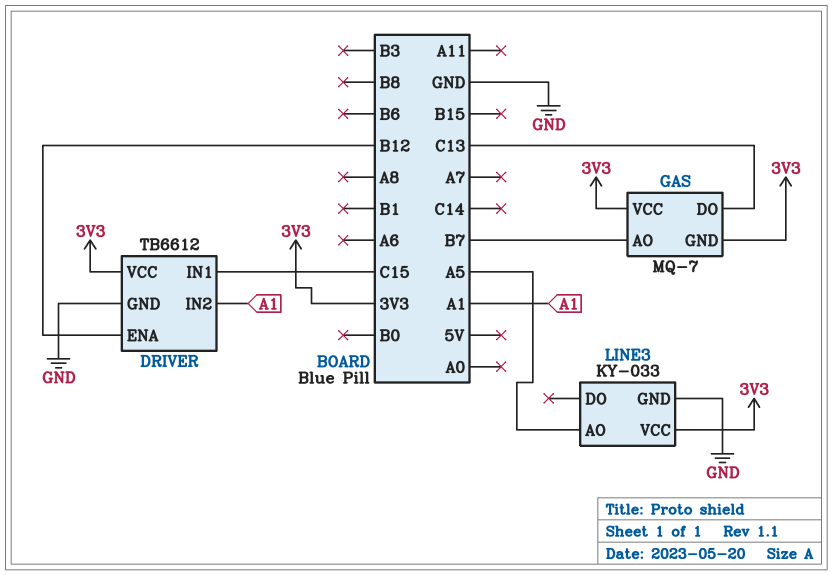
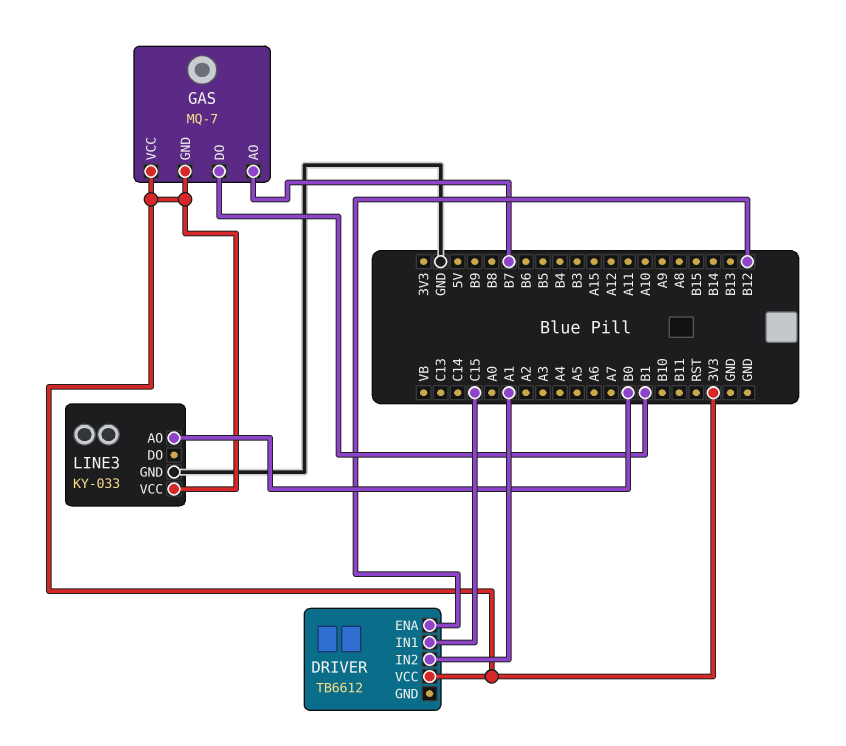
DRIVER pin GND: GND -> none
GAS pin DO: C13 -> B1
LINE3 pin AO: A5 -> B0

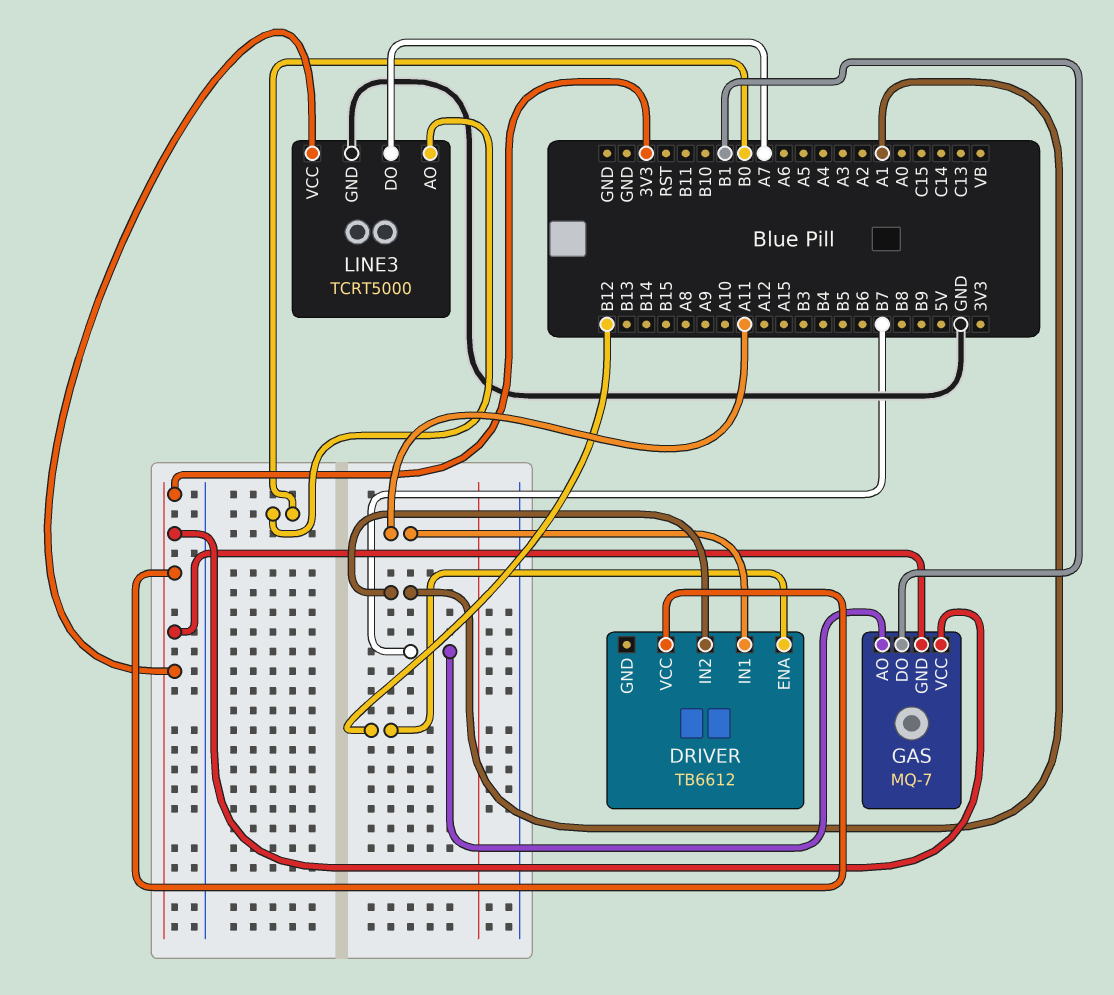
DRIVER pin IN1: C15 -> A11
LINE3: KY-033 -> TCRT5000
LINE3 pin DO: none -> A7

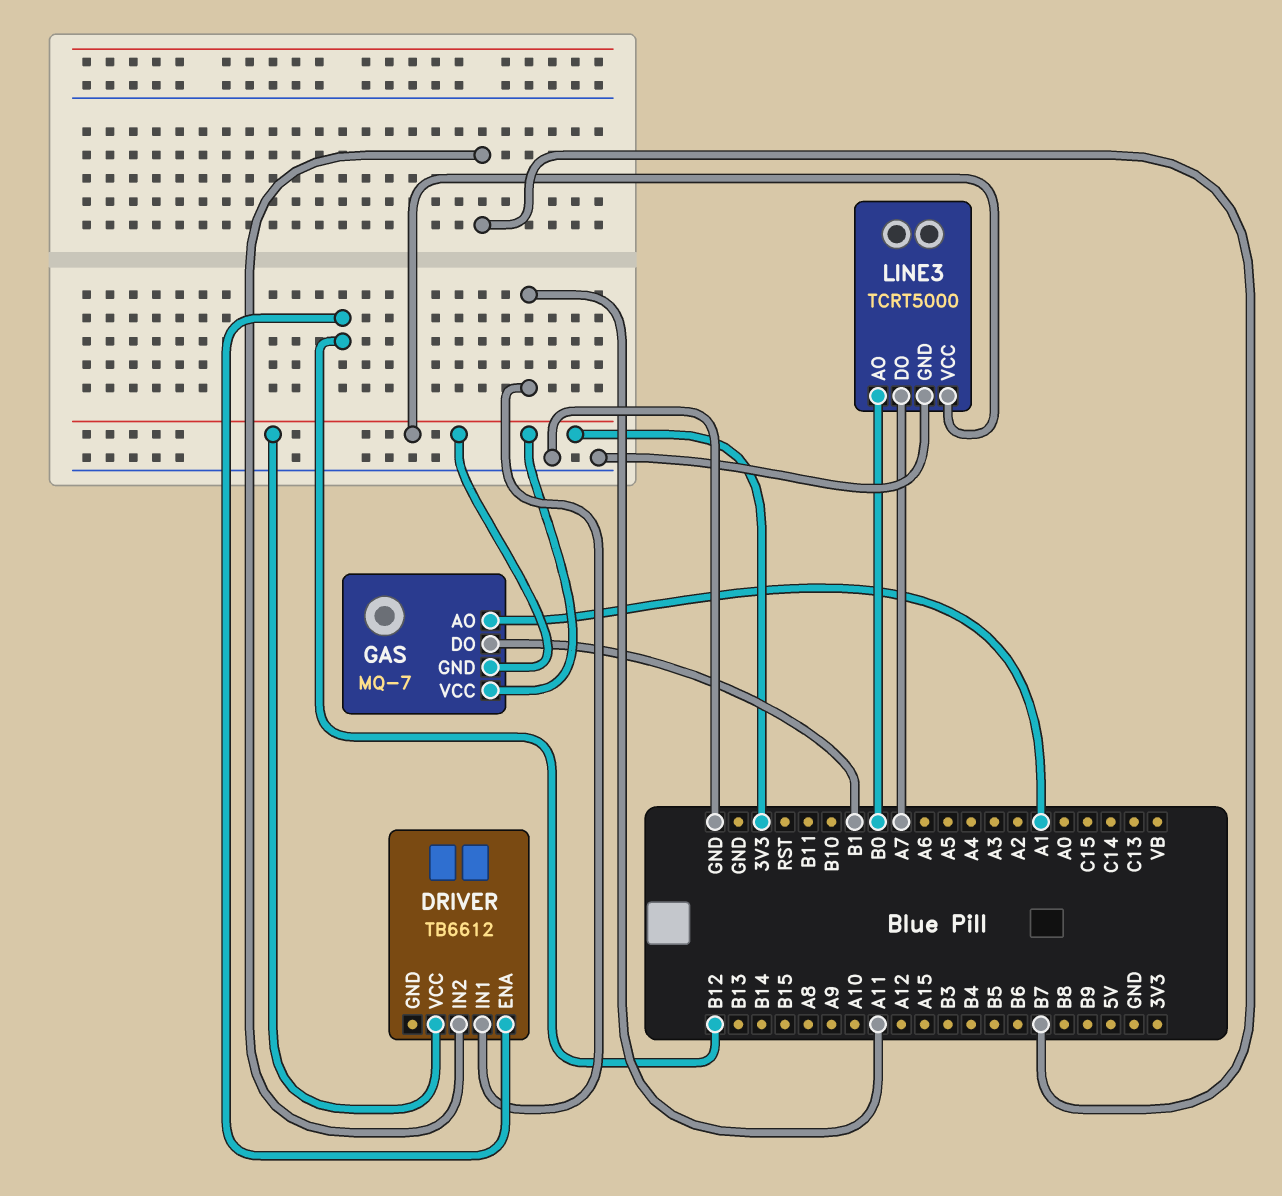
DRIVER pin IN2: A1 -> B7
GAS pin AO: B7 -> A1

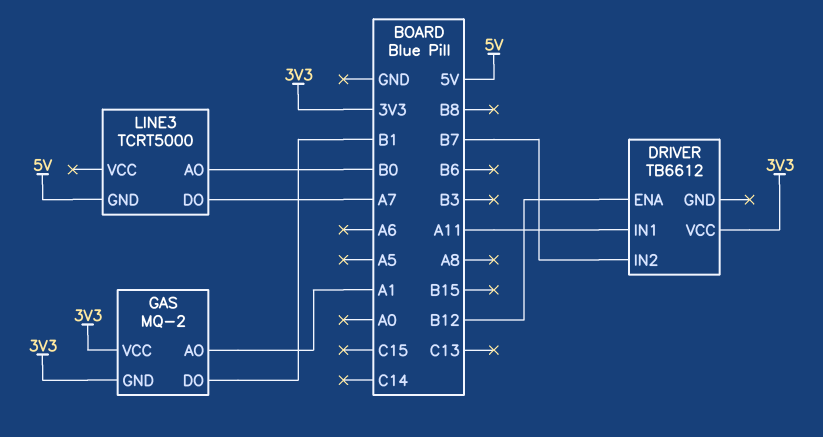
GAS: MQ-7 -> MQ-2
LINE3 pin GND: GND -> 5V
LINE3 pin VCC: 3V3 -> none

